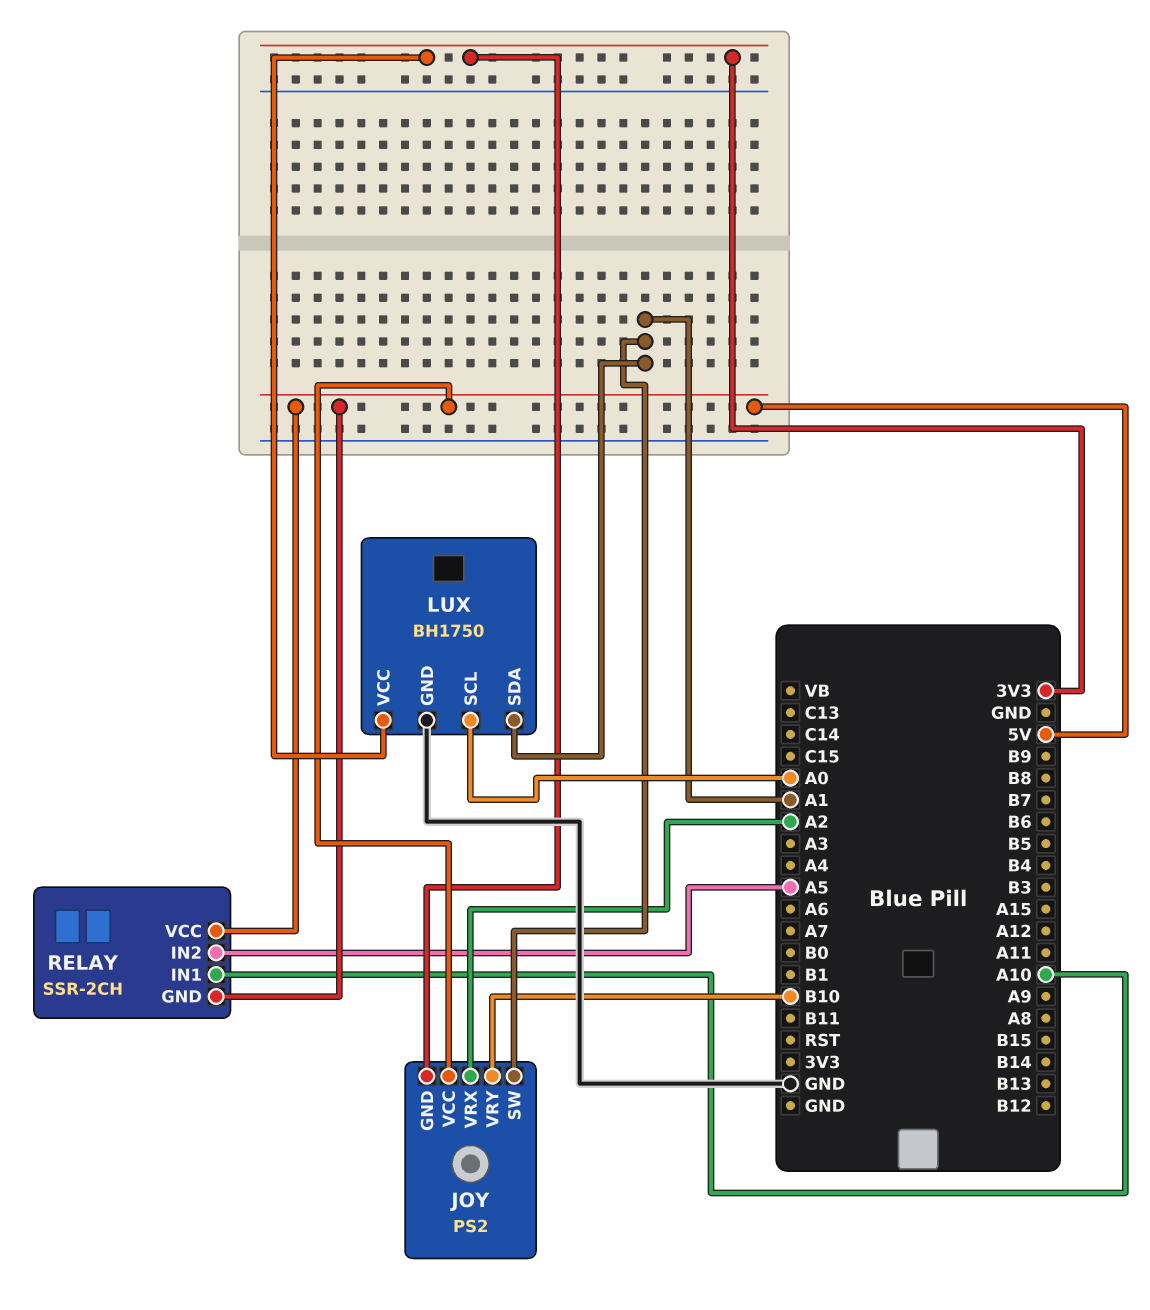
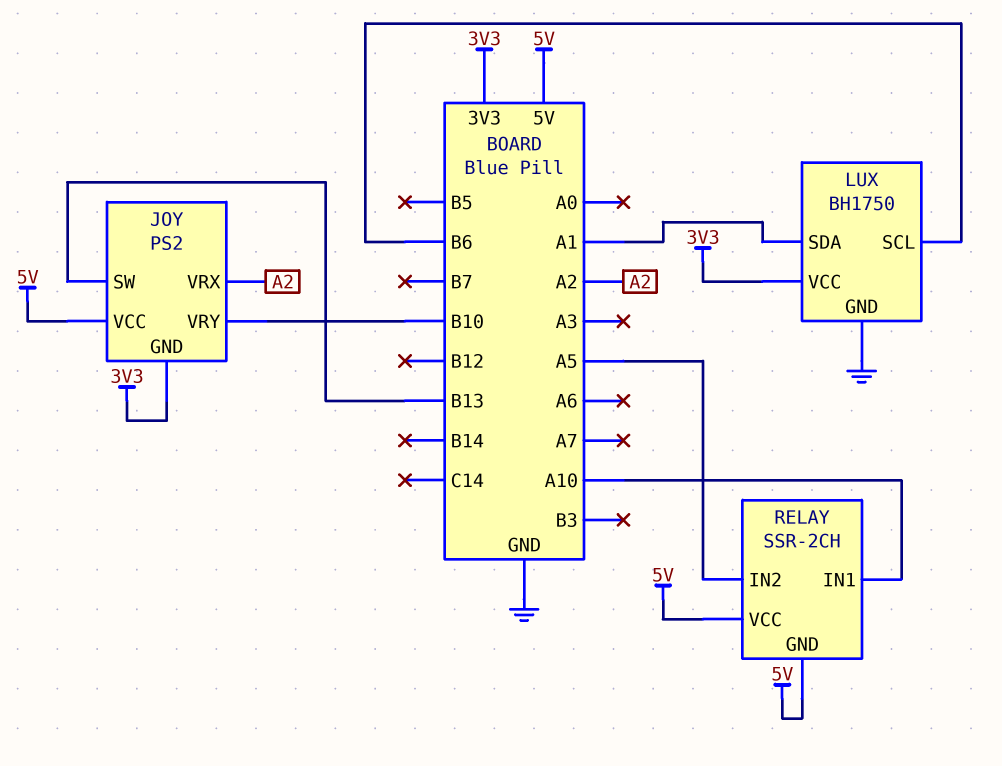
JOY pin SW: A1 -> B13
LUX pin SCL: A0 -> B6

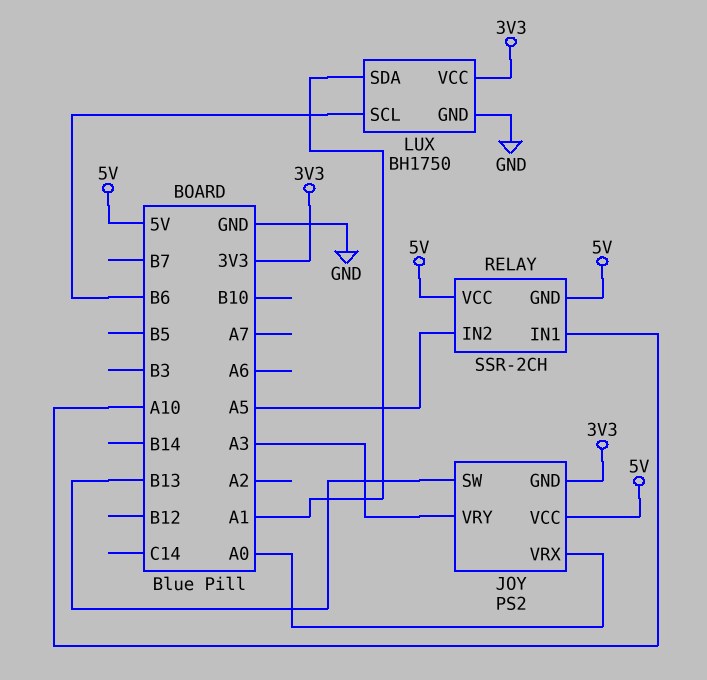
JOY pin VRX: A2 -> A0
JOY pin VRY: B10 -> A3

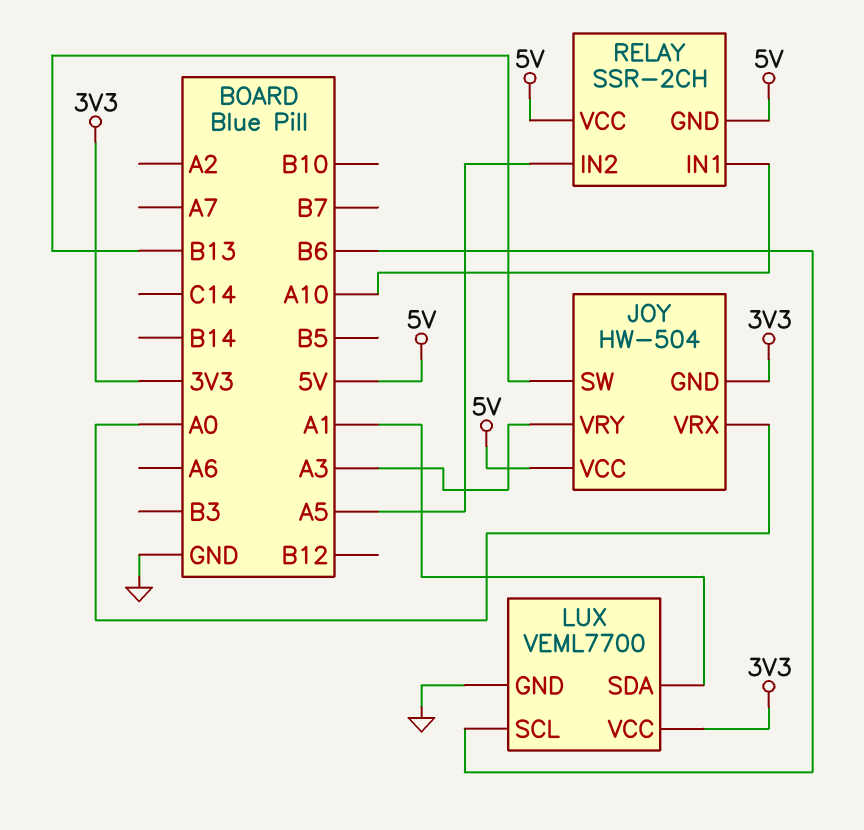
JOY: PS2 -> HW-504
LUX: BH1750 -> VEML7700

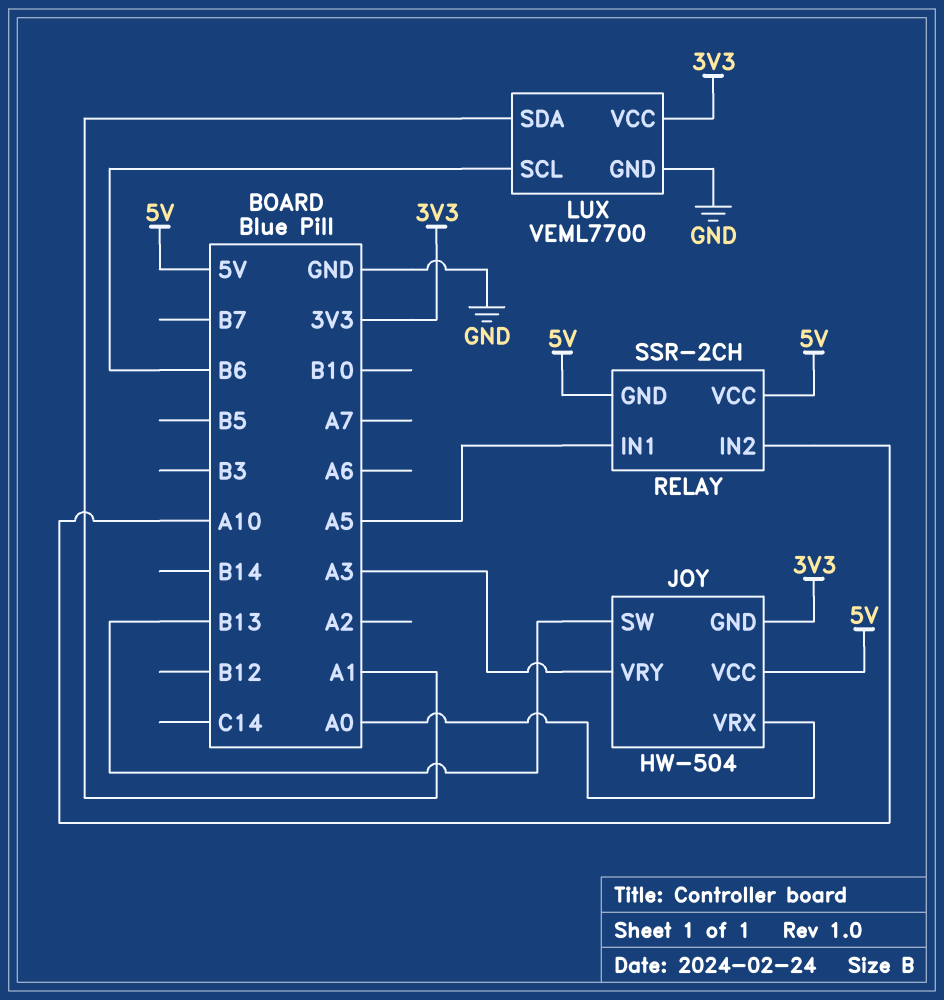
RELAY pin IN1: A10 -> A5
RELAY pin IN2: A5 -> A10

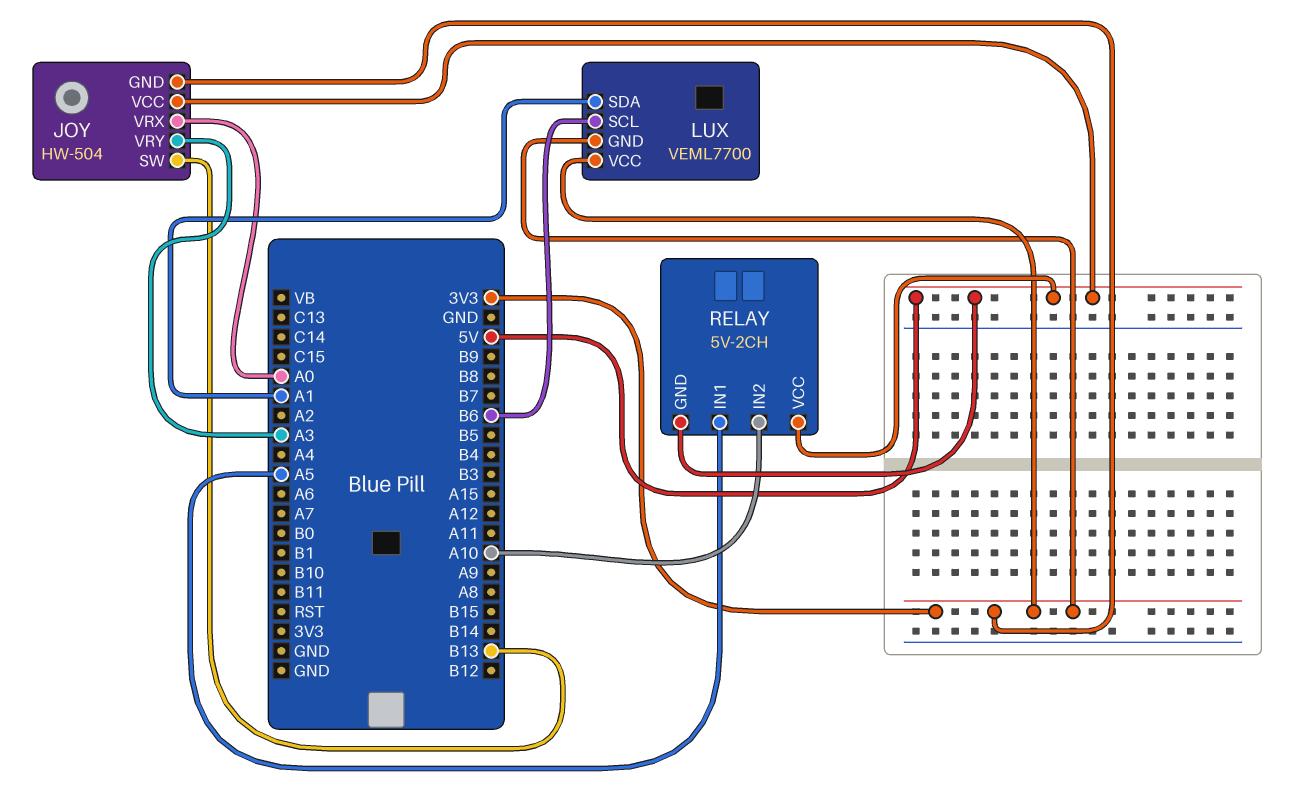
LUX pin GND: GND -> 3V3
RELAY: SSR-2CH -> 5V-2CH

